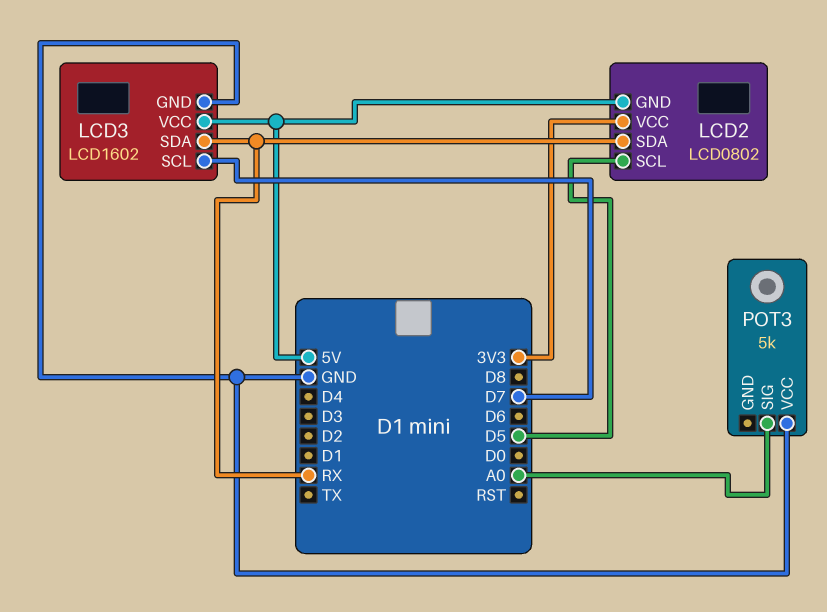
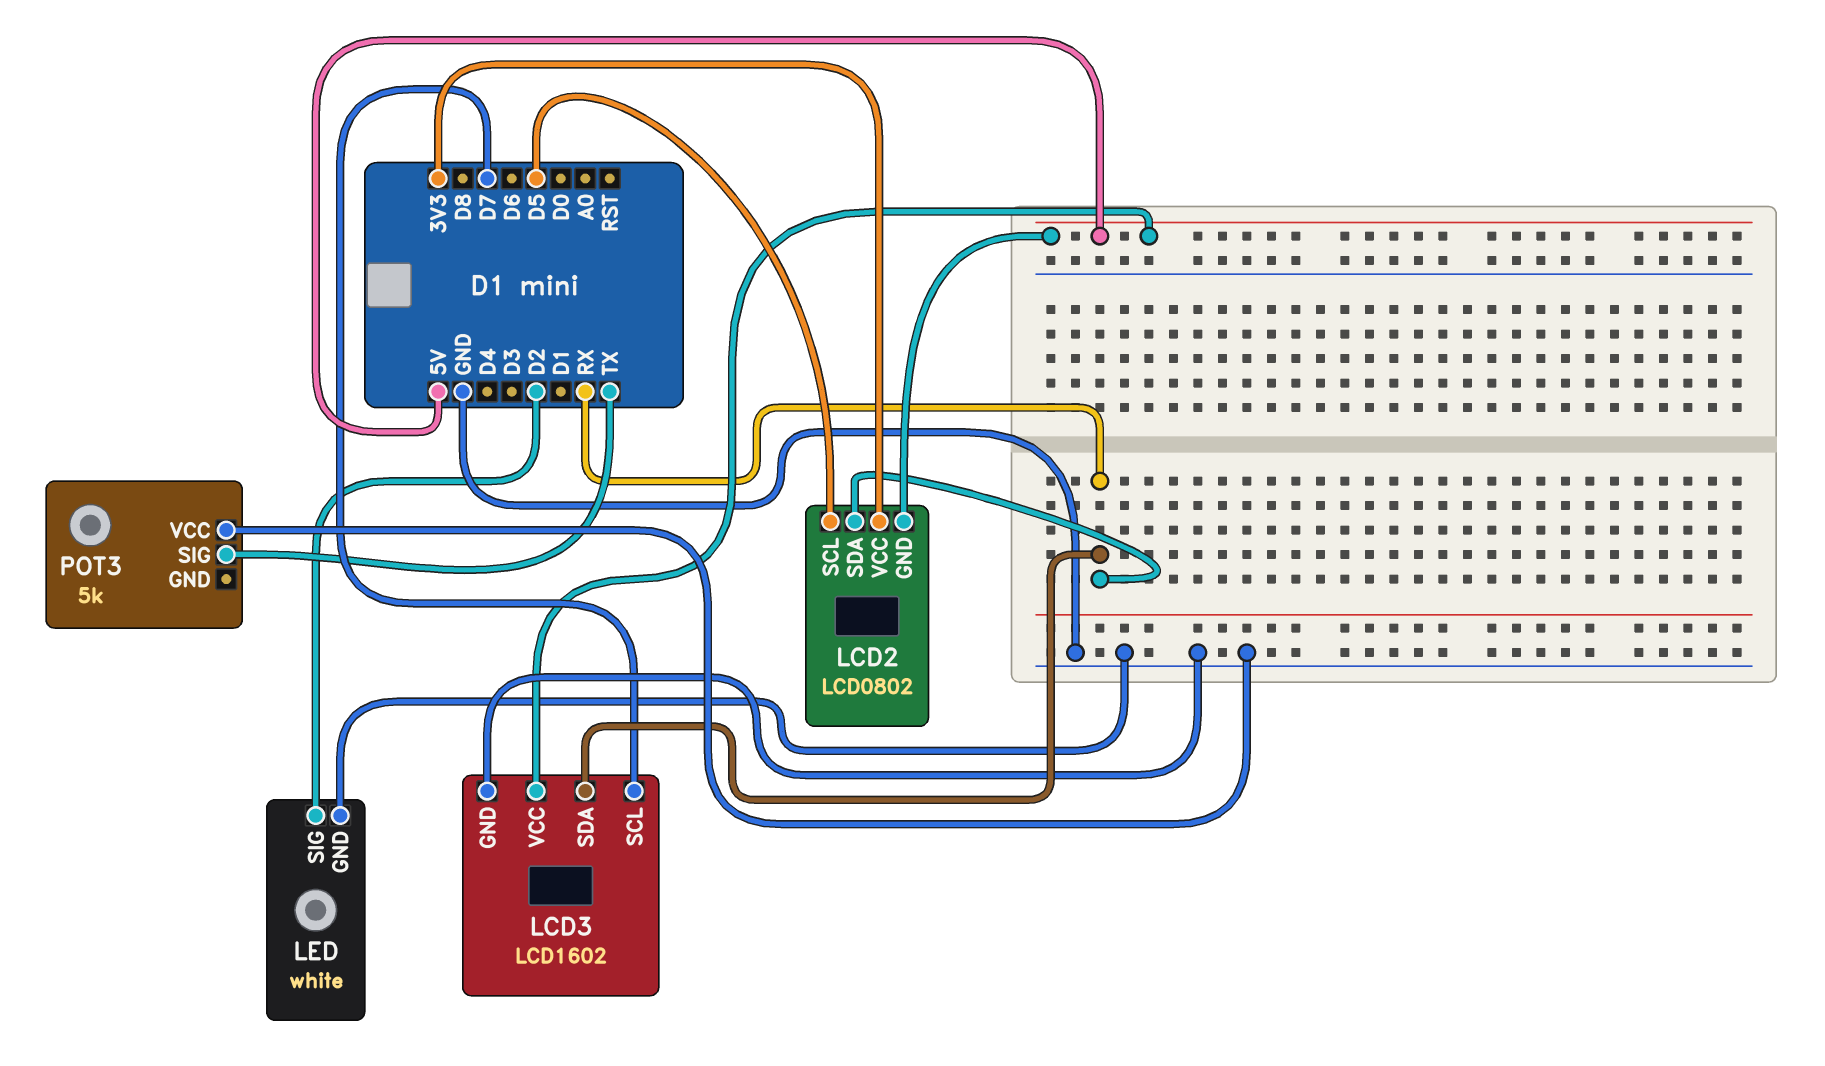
LED: none -> white
LED pin GND: none -> GND
LED pin SIG: none -> D2
POT3 pin SIG: A0 -> TX

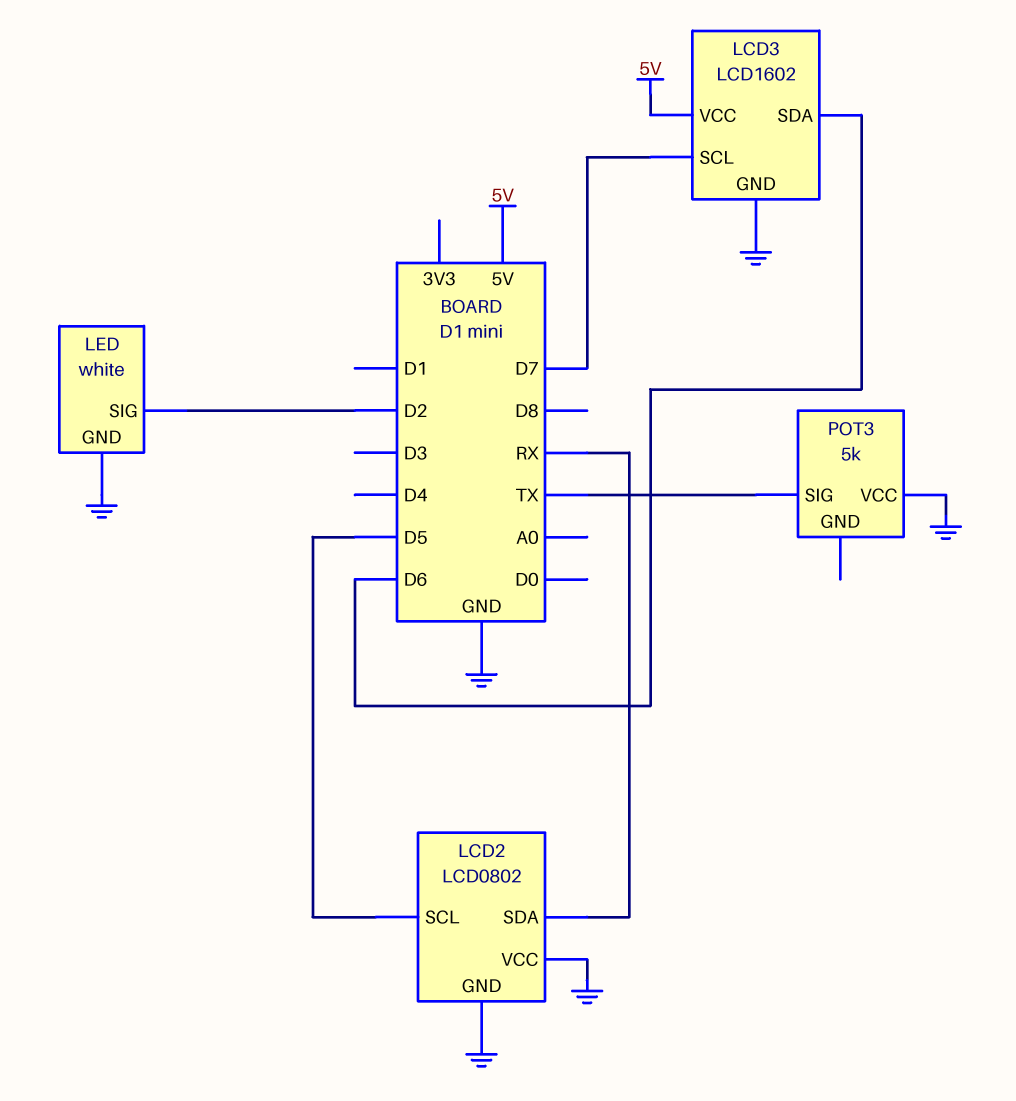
LCD2 pin GND: 5V -> GND
LCD2 pin VCC: 3V3 -> GND
LCD3 pin SDA: RX -> D6

